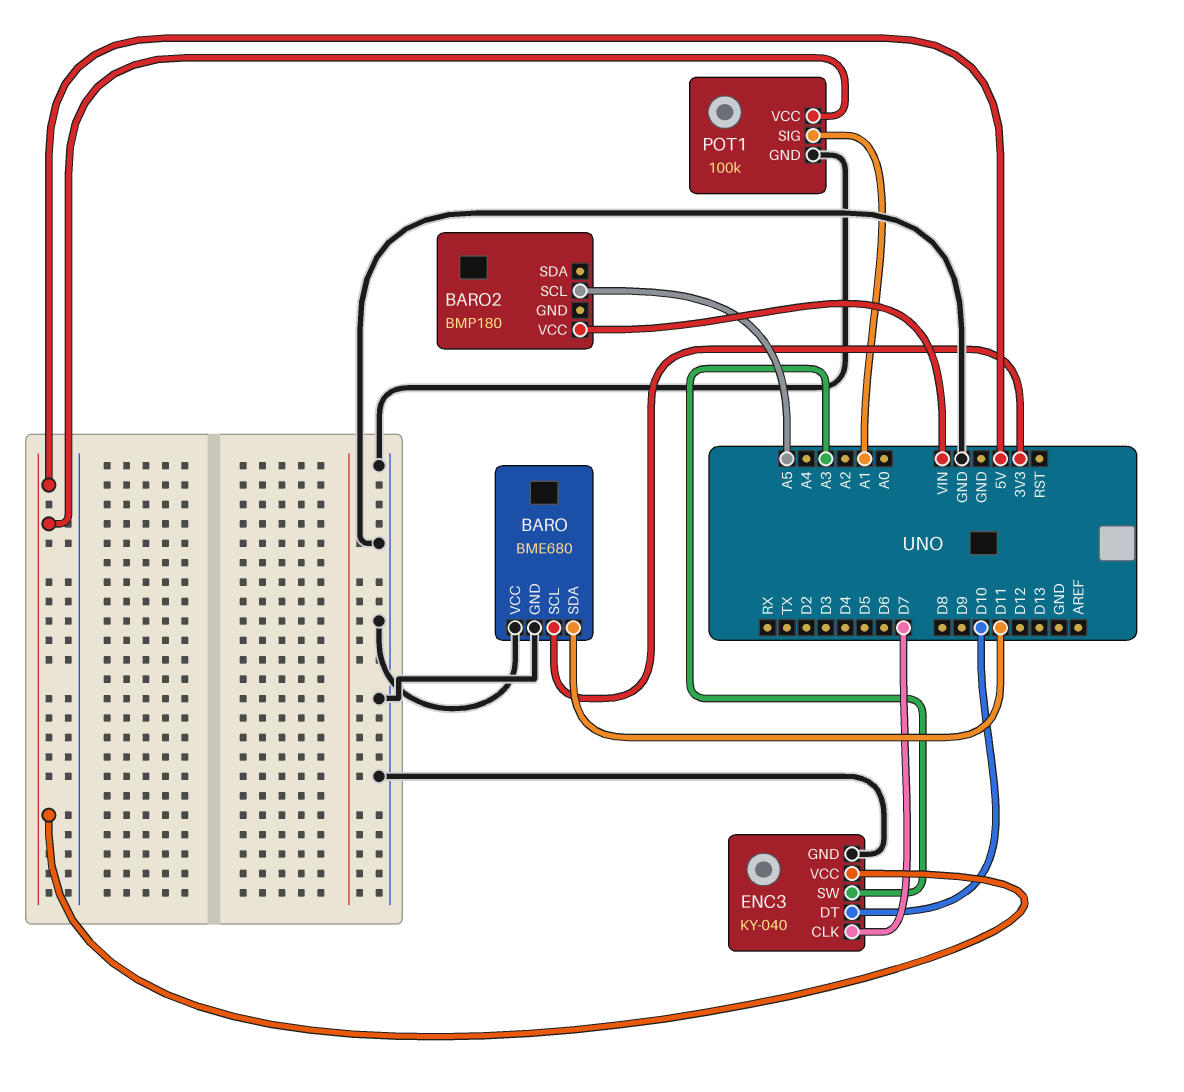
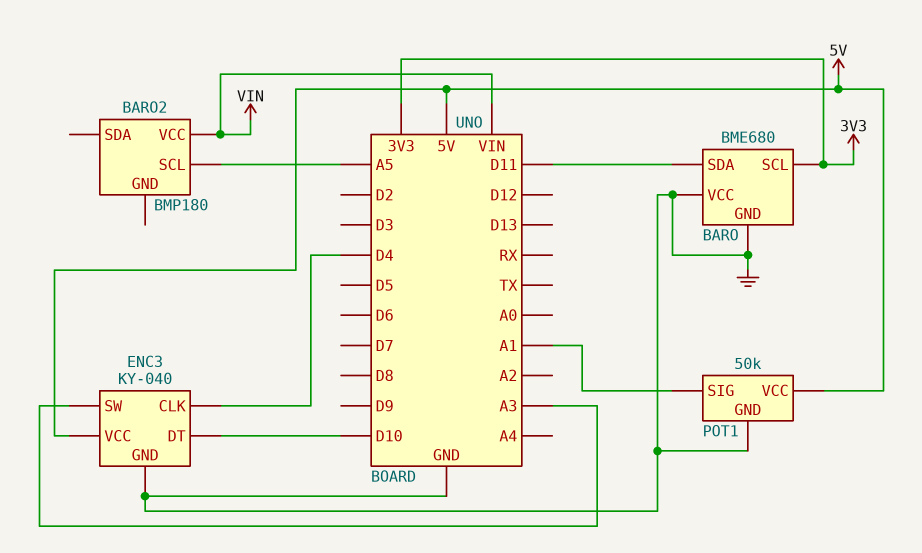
ENC3 pin CLK: D7 -> D4
POT1: 100k -> 50k

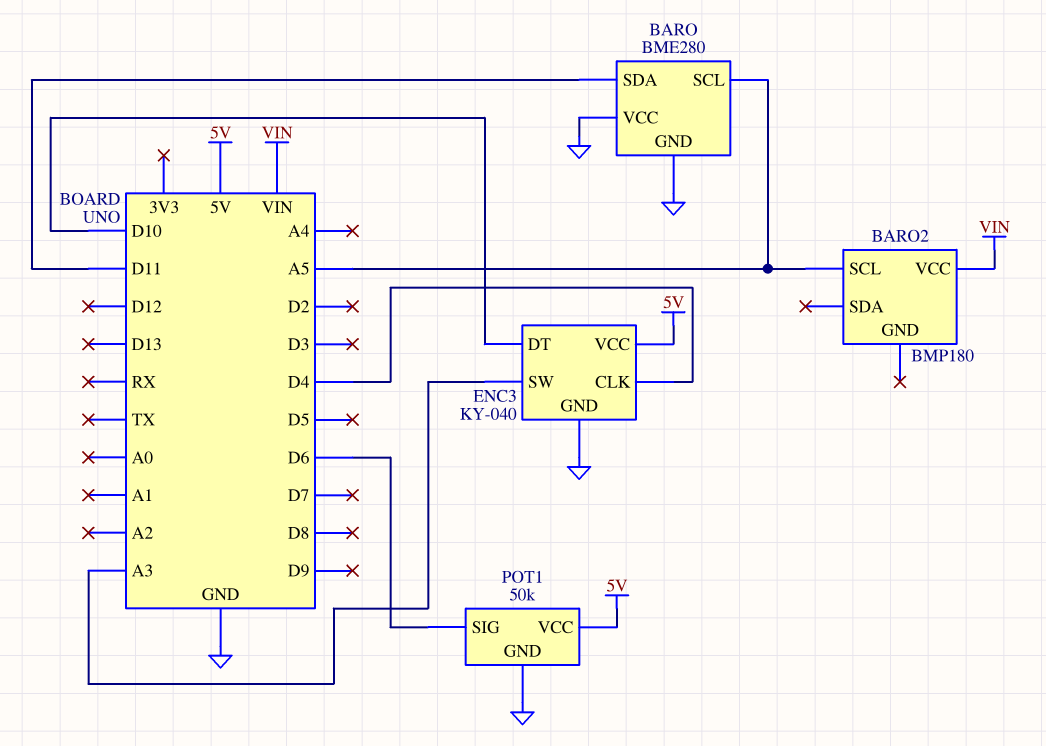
BARO: BME680 -> BME280
BARO pin SCL: 3V3 -> A5
POT1 pin SIG: A1 -> D6

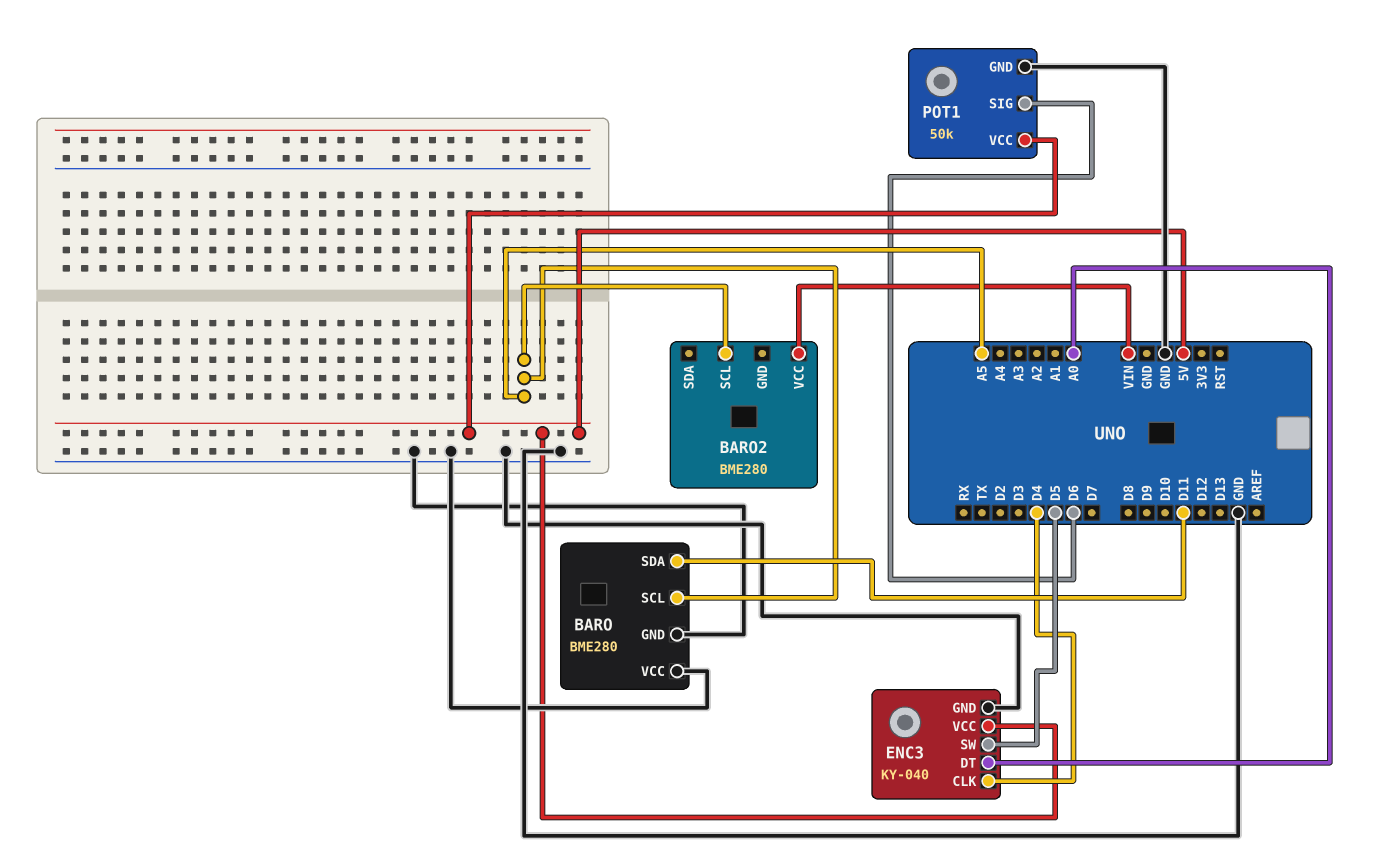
BARO2: BMP180 -> BME280
ENC3 pin DT: D10 -> A0
ENC3 pin SW: A3 -> D5

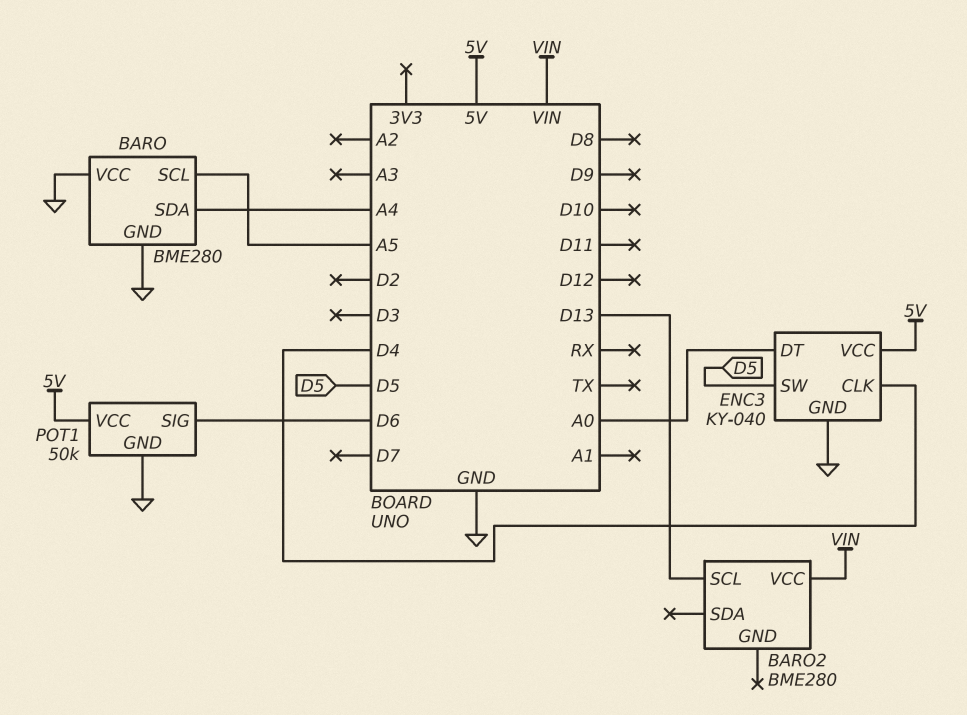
BARO pin SDA: D11 -> A4
BARO2 pin SCL: A5 -> D13

